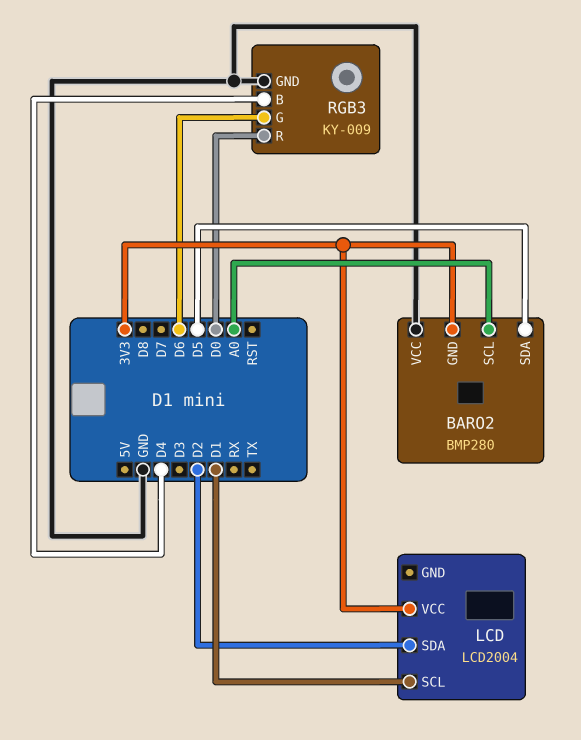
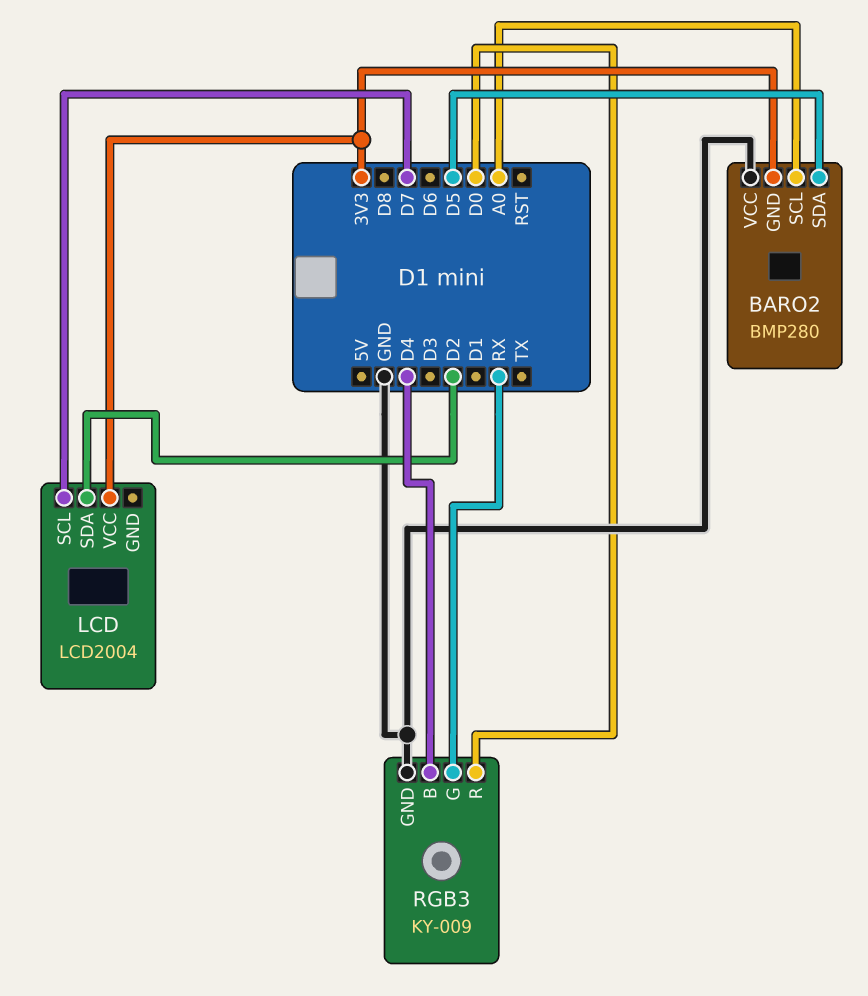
LCD pin SCL: D1 -> D7
RGB3 pin G: D6 -> RX

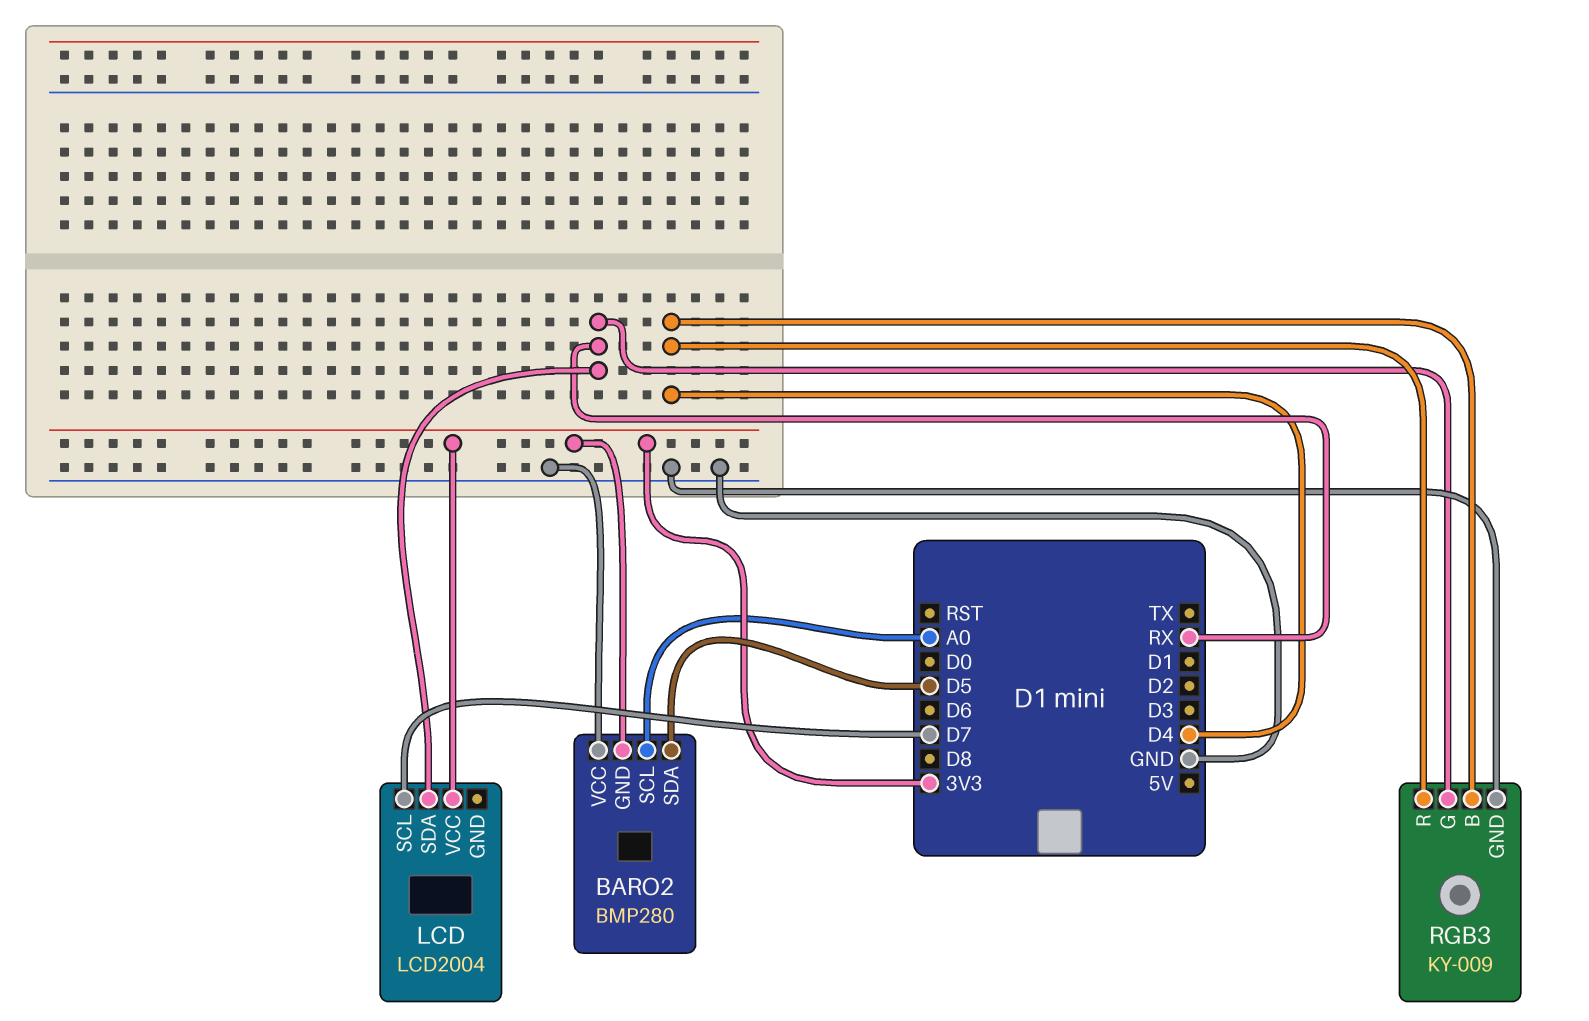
LCD pin SDA: D2 -> RX
RGB3 pin R: D0 -> D4

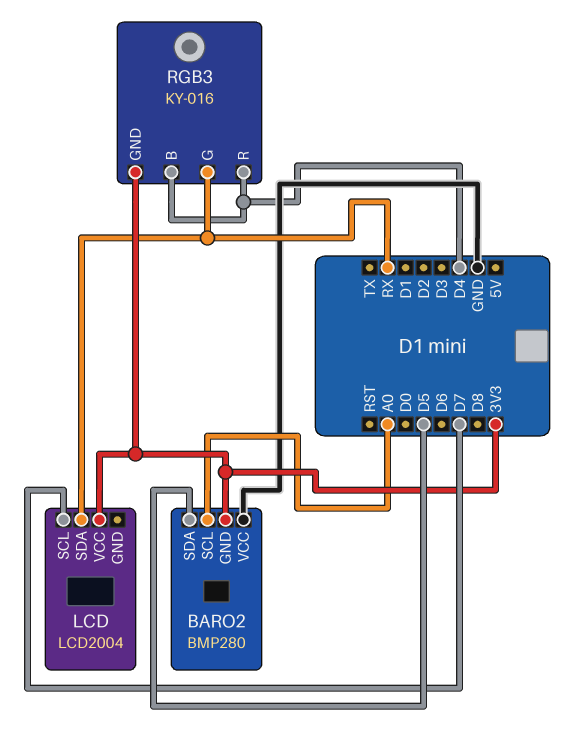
RGB3: KY-009 -> KY-016
RGB3 pin GND: GND -> 3V3

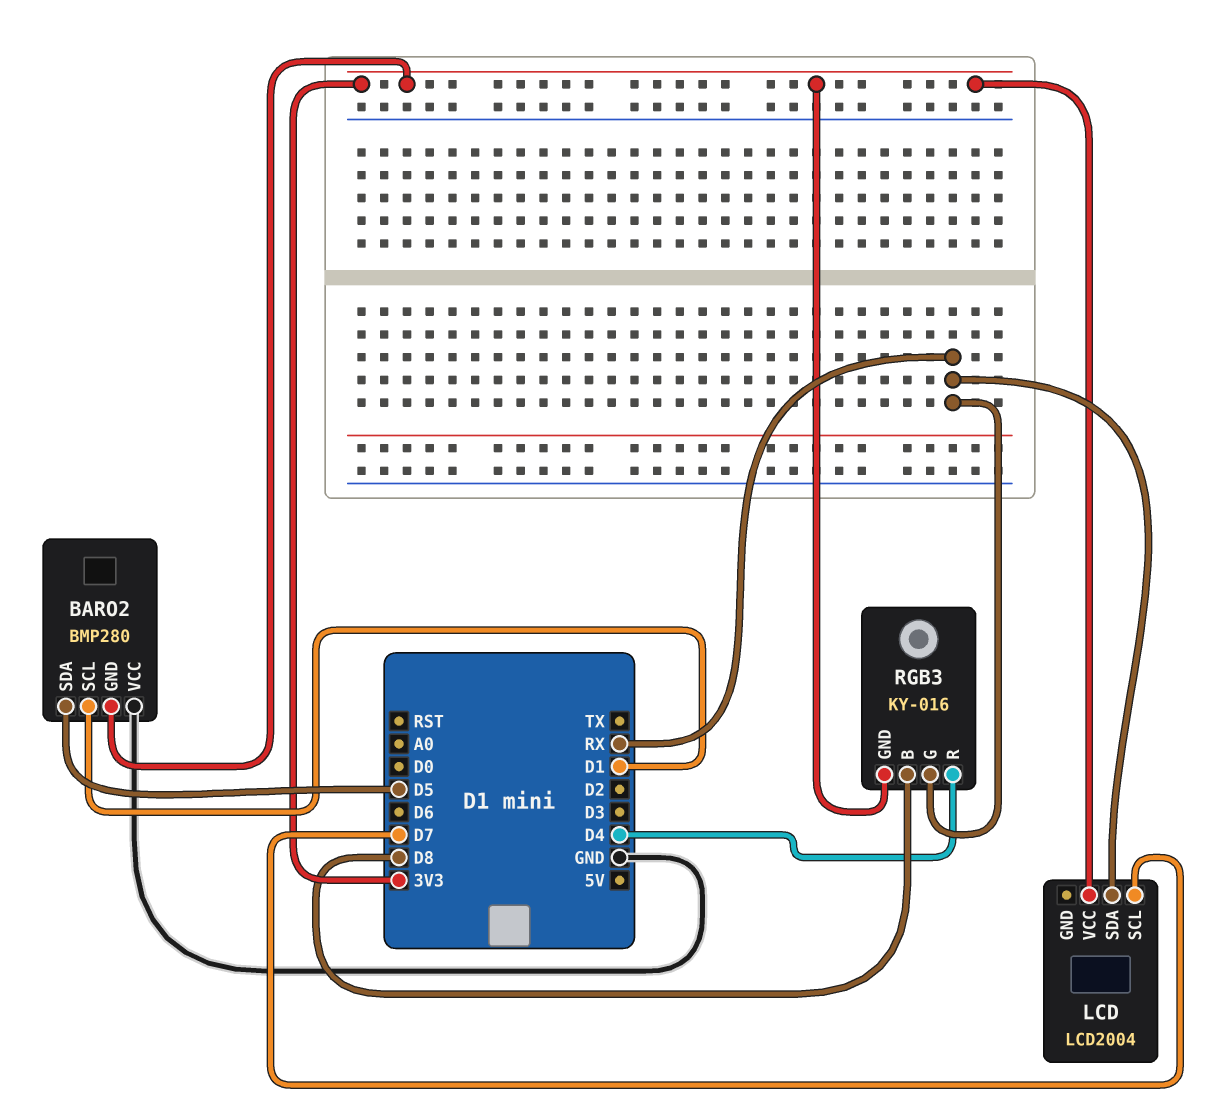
BARO2 pin SCL: A0 -> D1
RGB3 pin B: D4 -> D8

